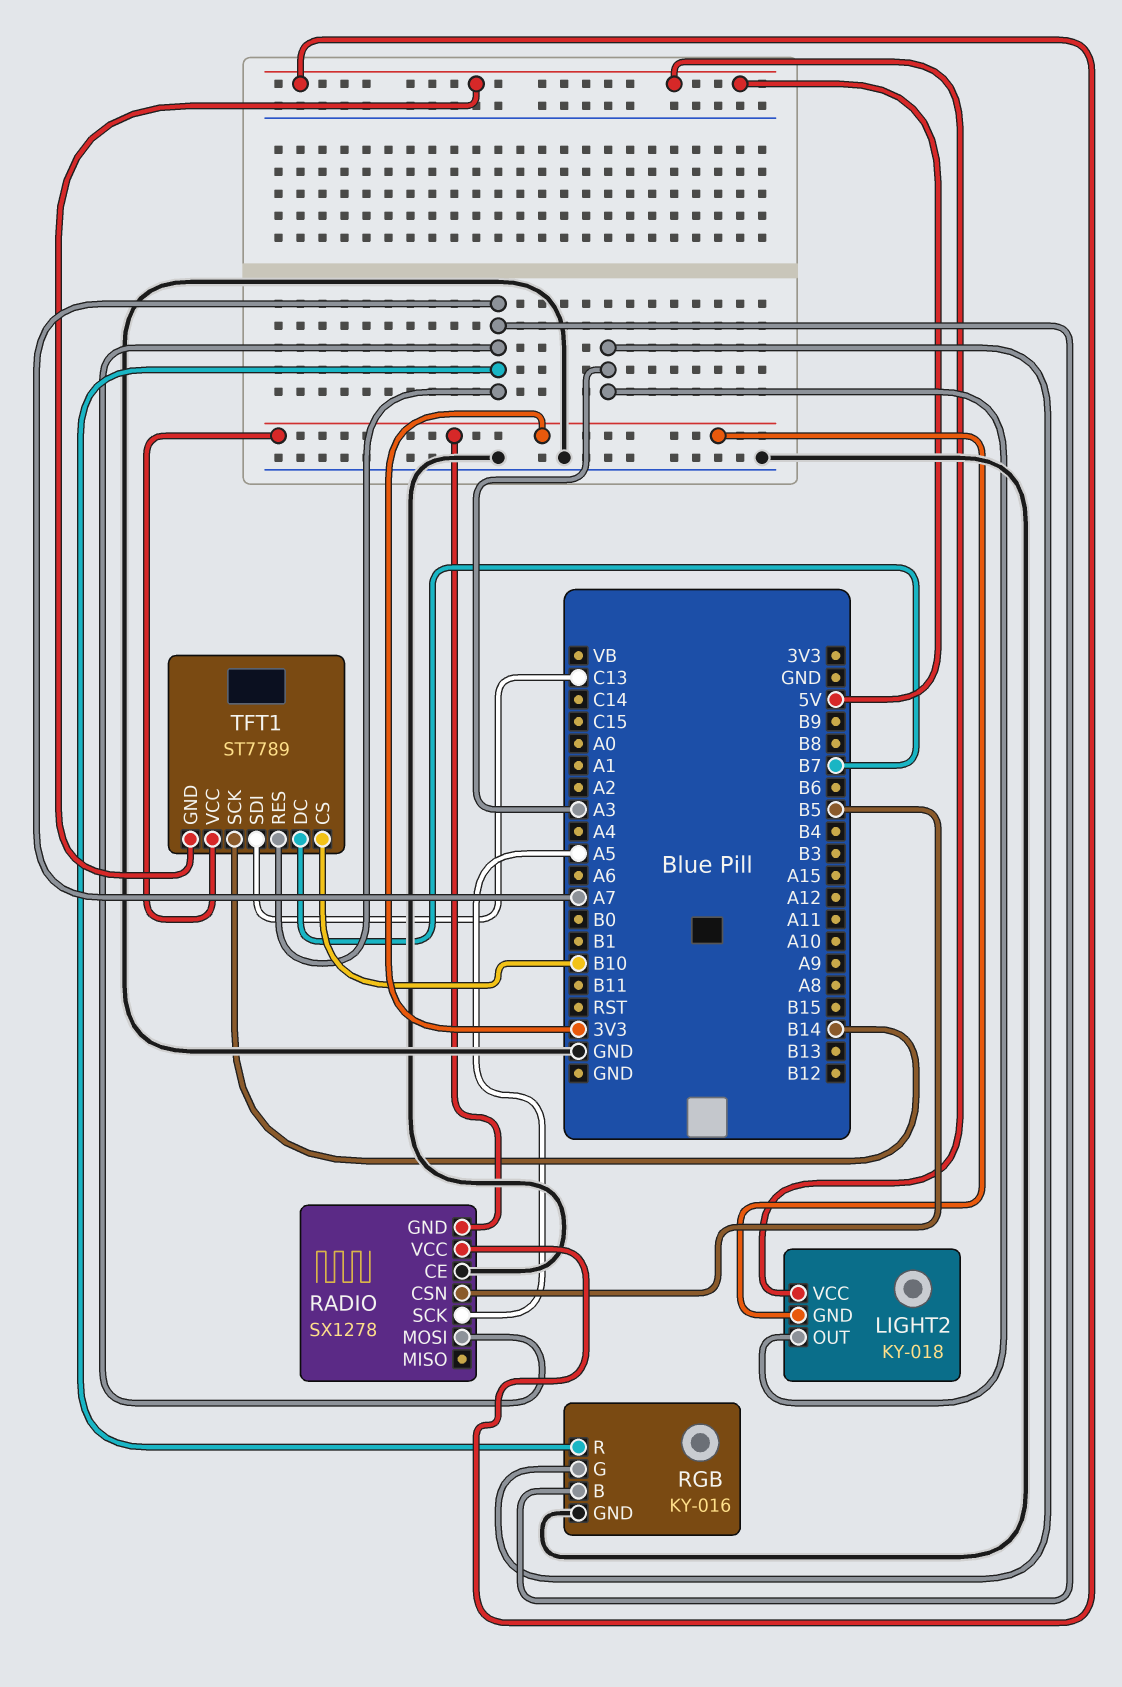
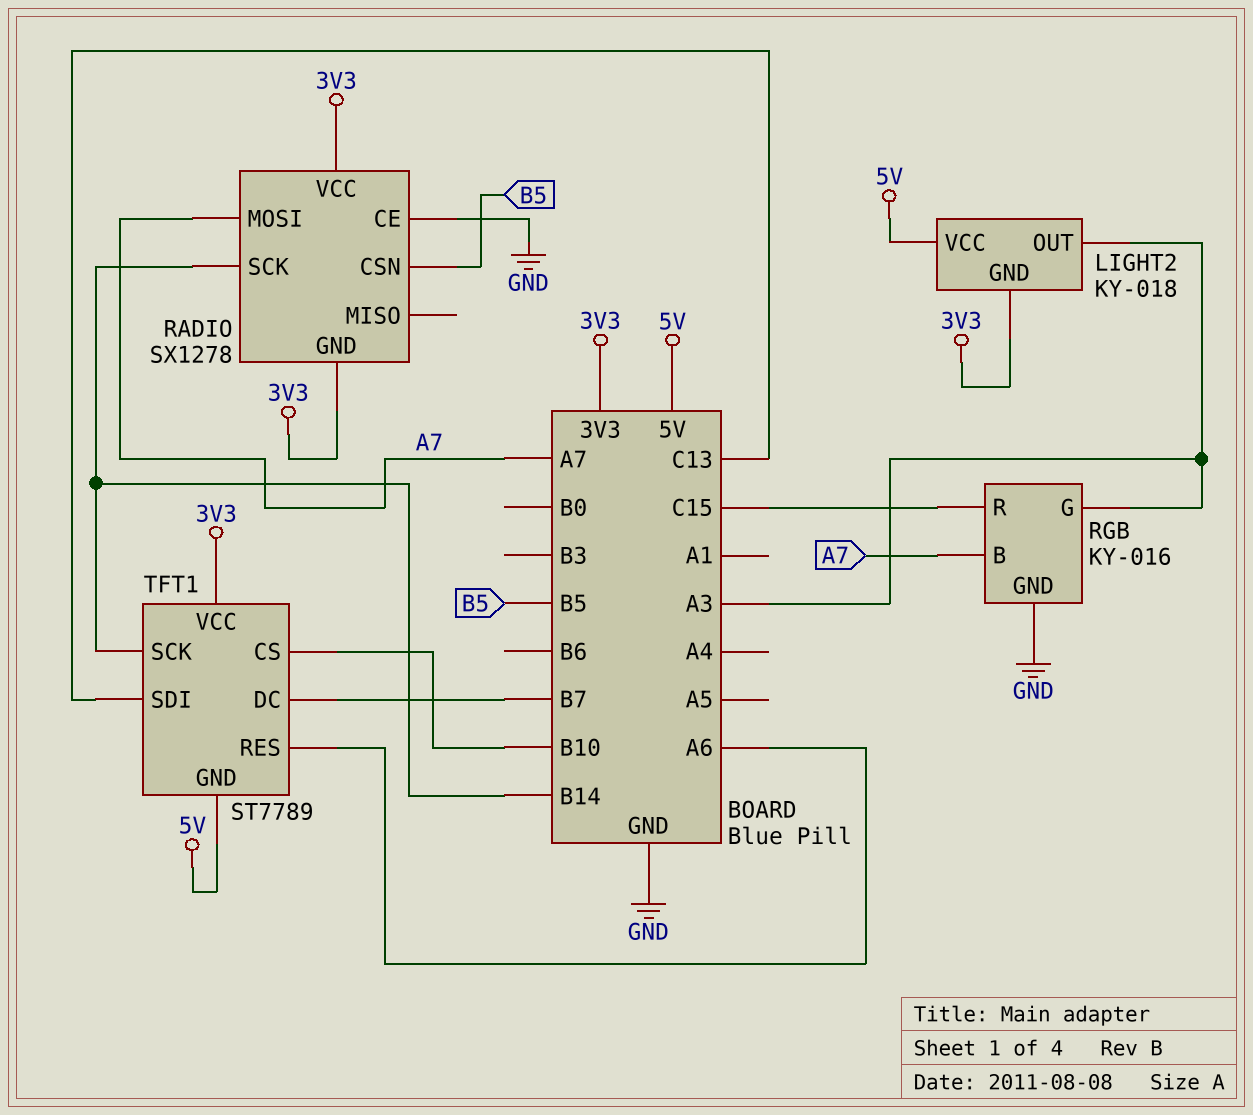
RADIO pin SCK: A5 -> B14
RADIO pin VCC: 5V -> 3V3
RGB pin R: A7 -> C15
TFT1 pin RES: A7 -> A6

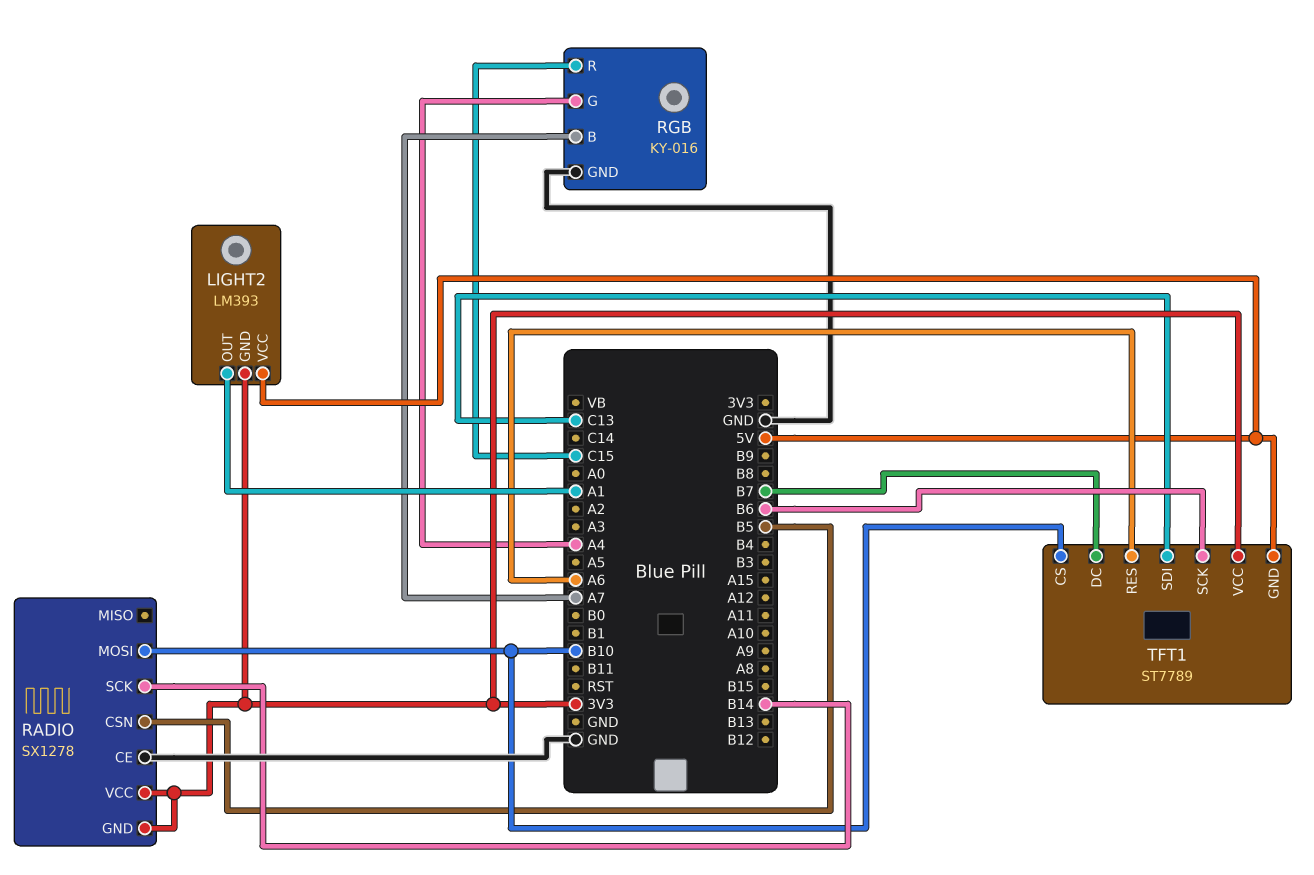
LIGHT2: KY-018 -> LM393
LIGHT2 pin OUT: A3 -> A1
RADIO pin MOSI: A7 -> B10
RGB pin G: A3 -> A4
TFT1 pin SCK: B14 -> B6

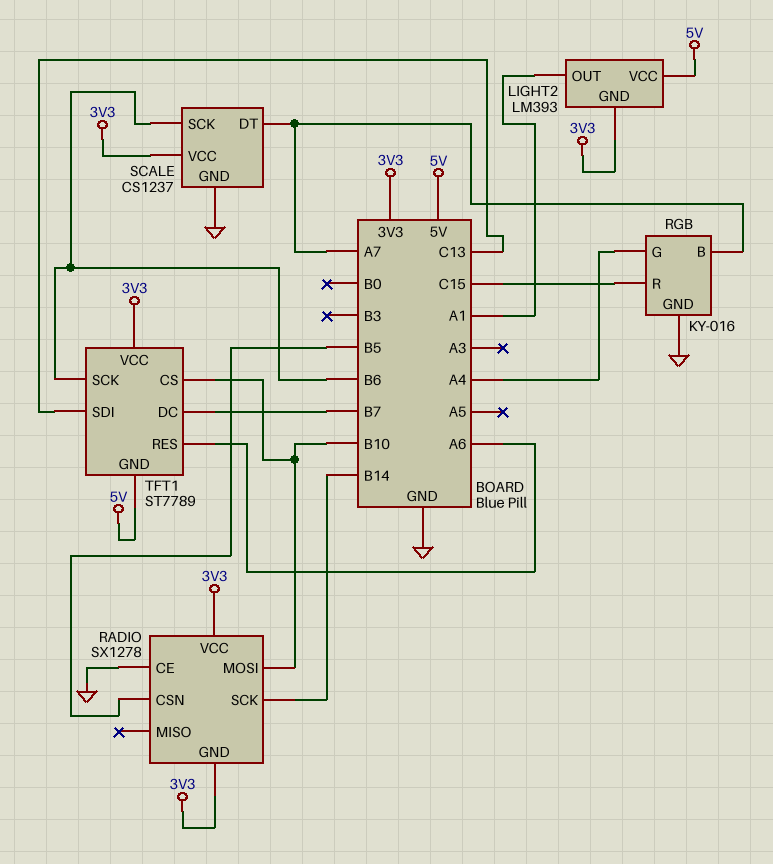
SCALE: none -> CS1237
SCALE pin DT: none -> A7
SCALE pin GND: none -> GND
SCALE pin SCK: none -> B6
SCALE pin VCC: none -> 3V3

